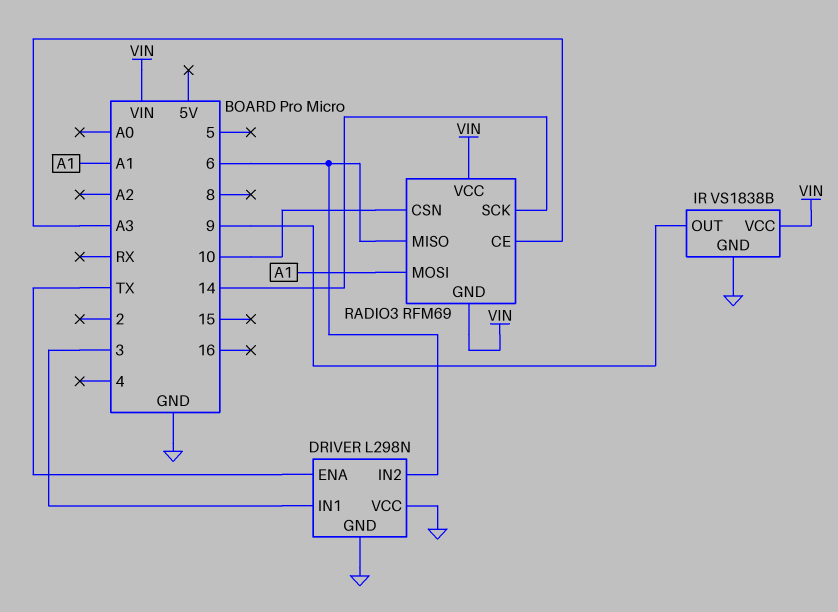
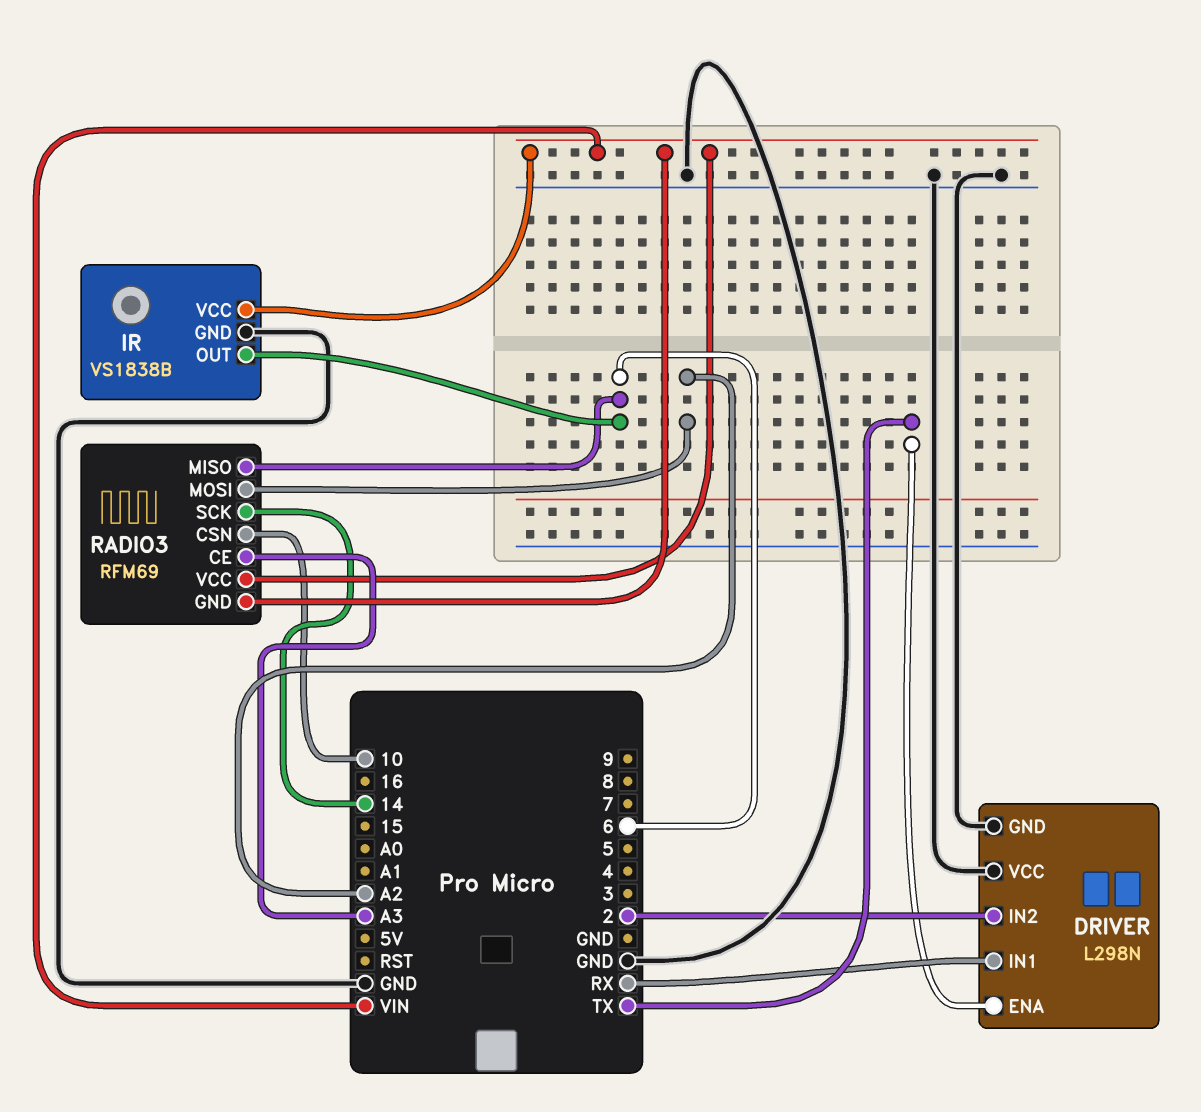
DRIVER pin IN1: 3 -> RX
DRIVER pin IN2: 6 -> 2
IR pin OUT: 9 -> 6
RADIO3 pin MOSI: A1 -> A2

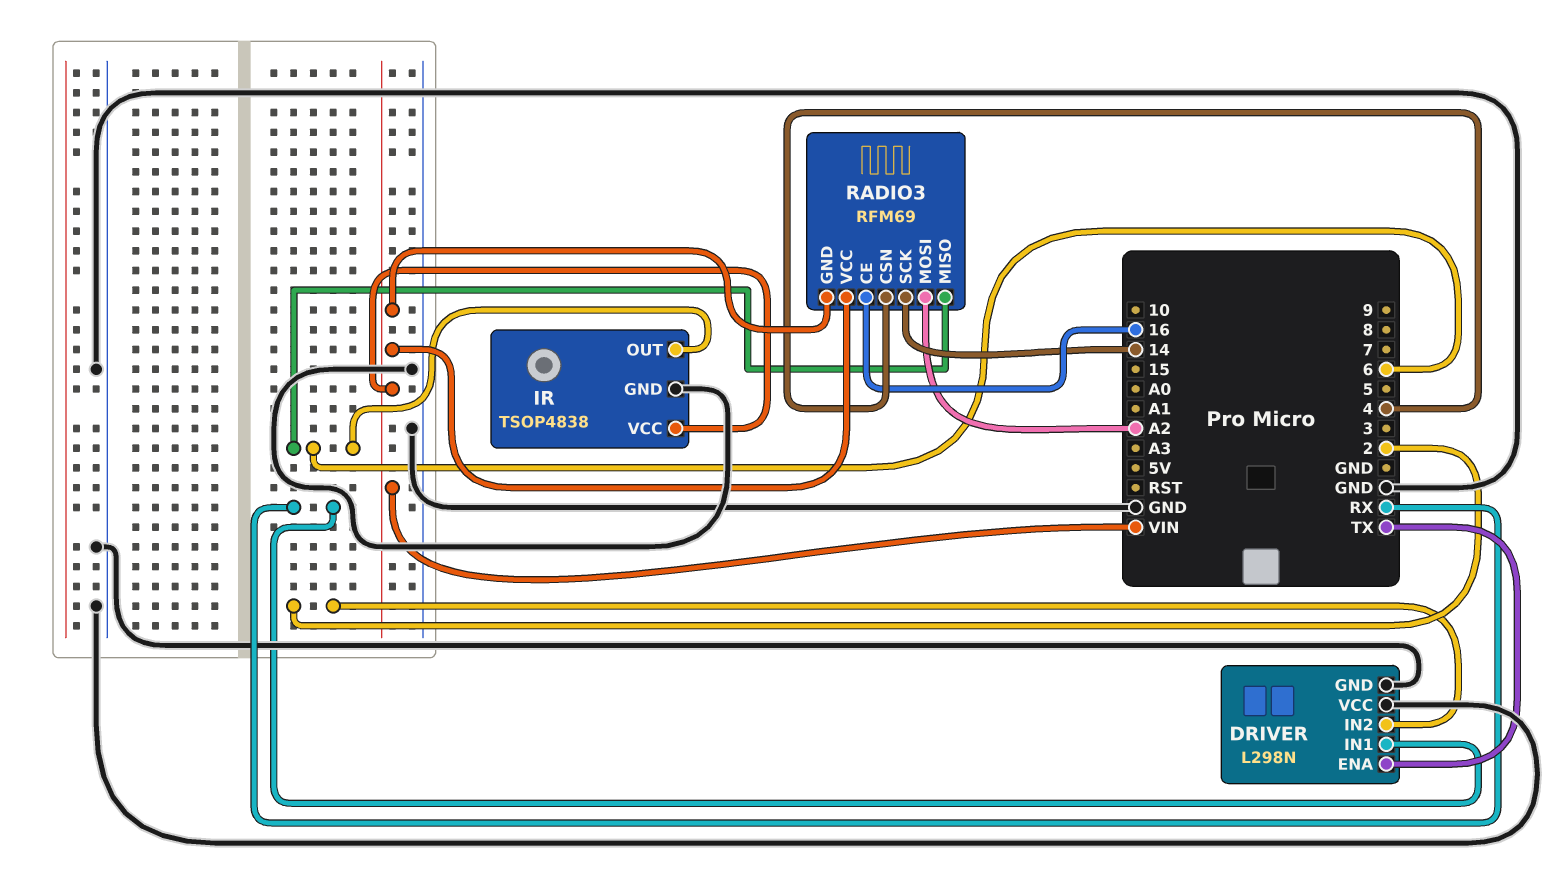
IR: VS1838B -> TSOP4838
RADIO3 pin CE: A3 -> 16
RADIO3 pin CSN: 10 -> 4

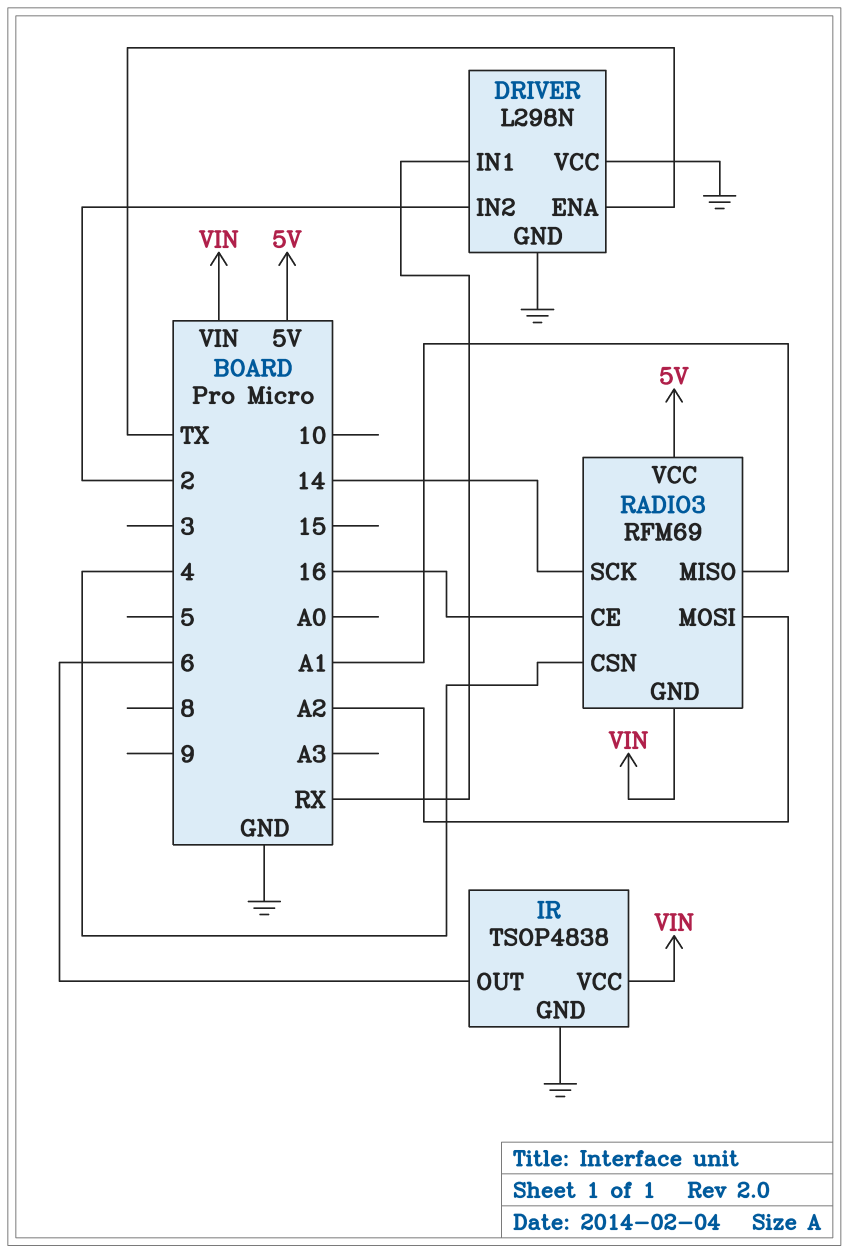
RADIO3 pin MISO: 6 -> A1
RADIO3 pin VCC: VIN -> 5V

